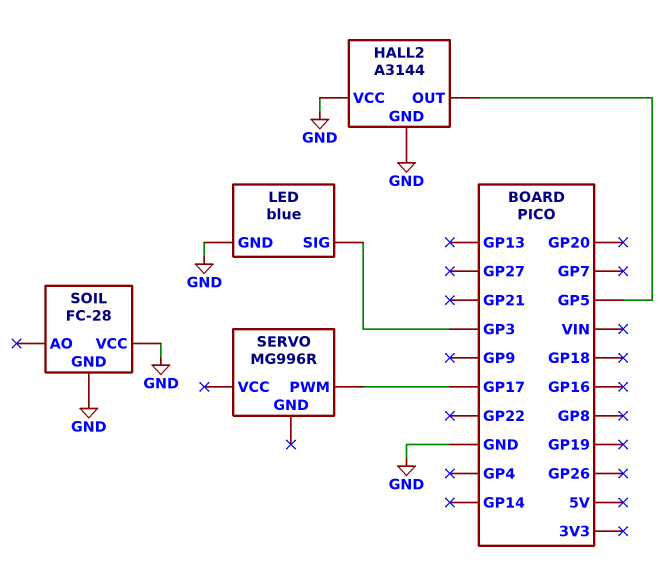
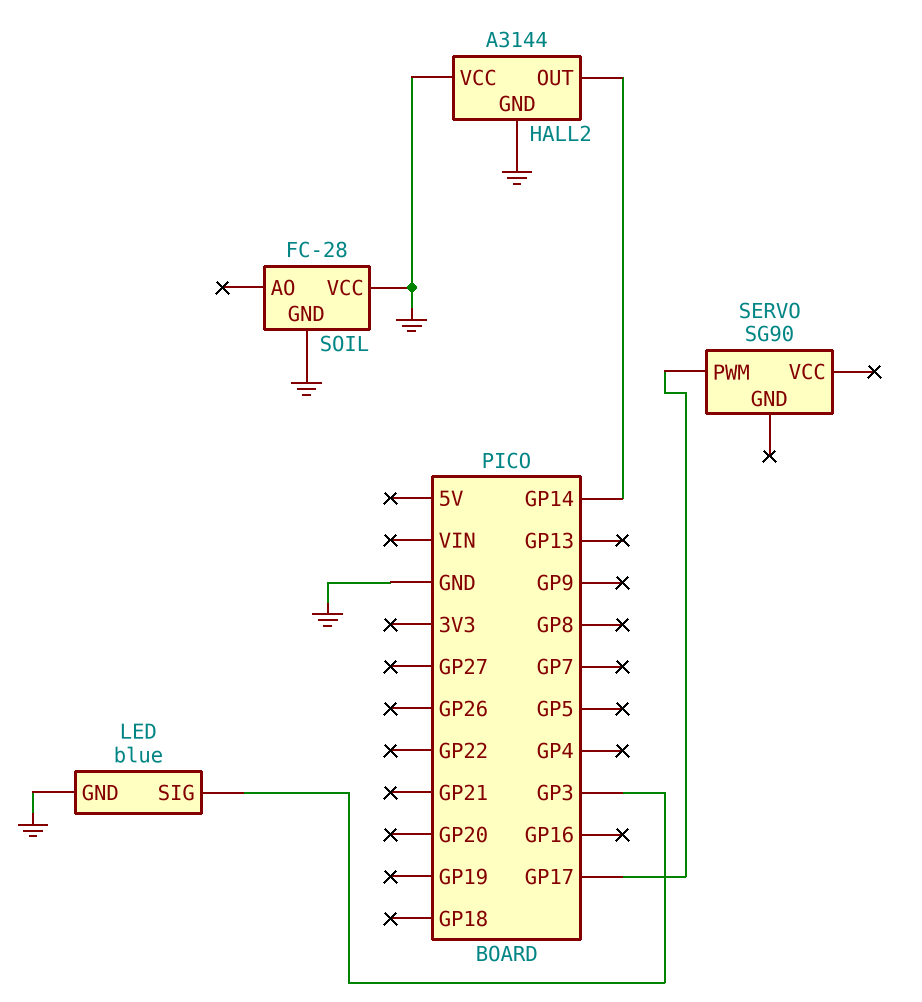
HALL2 pin OUT: GP5 -> GP14
SERVO: MG996R -> SG90

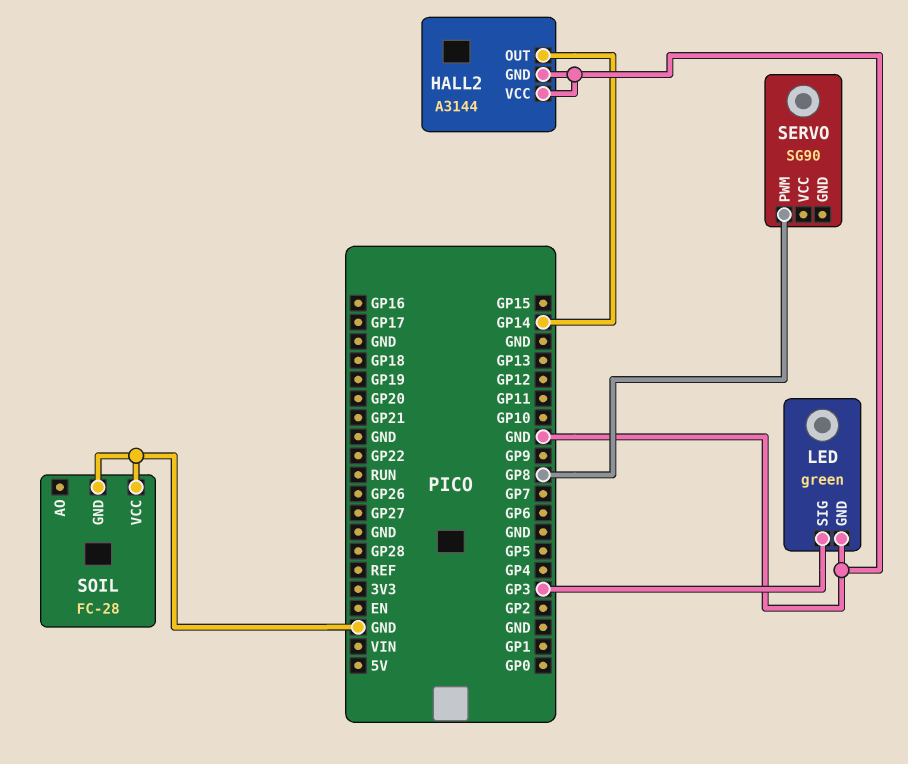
LED: blue -> green
SERVO pin PWM: GP17 -> GP8

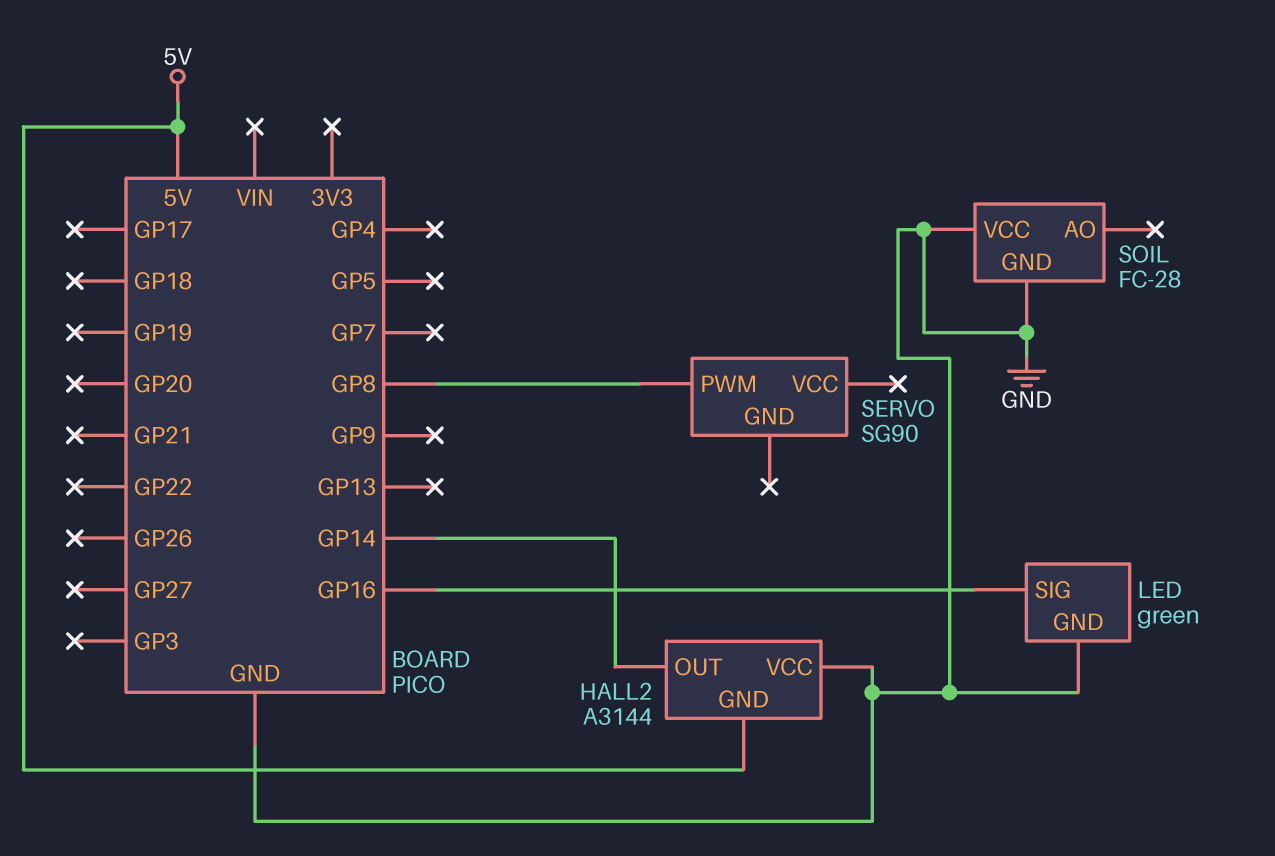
HALL2 pin GND: GND -> 5V
LED pin SIG: GP3 -> GP16

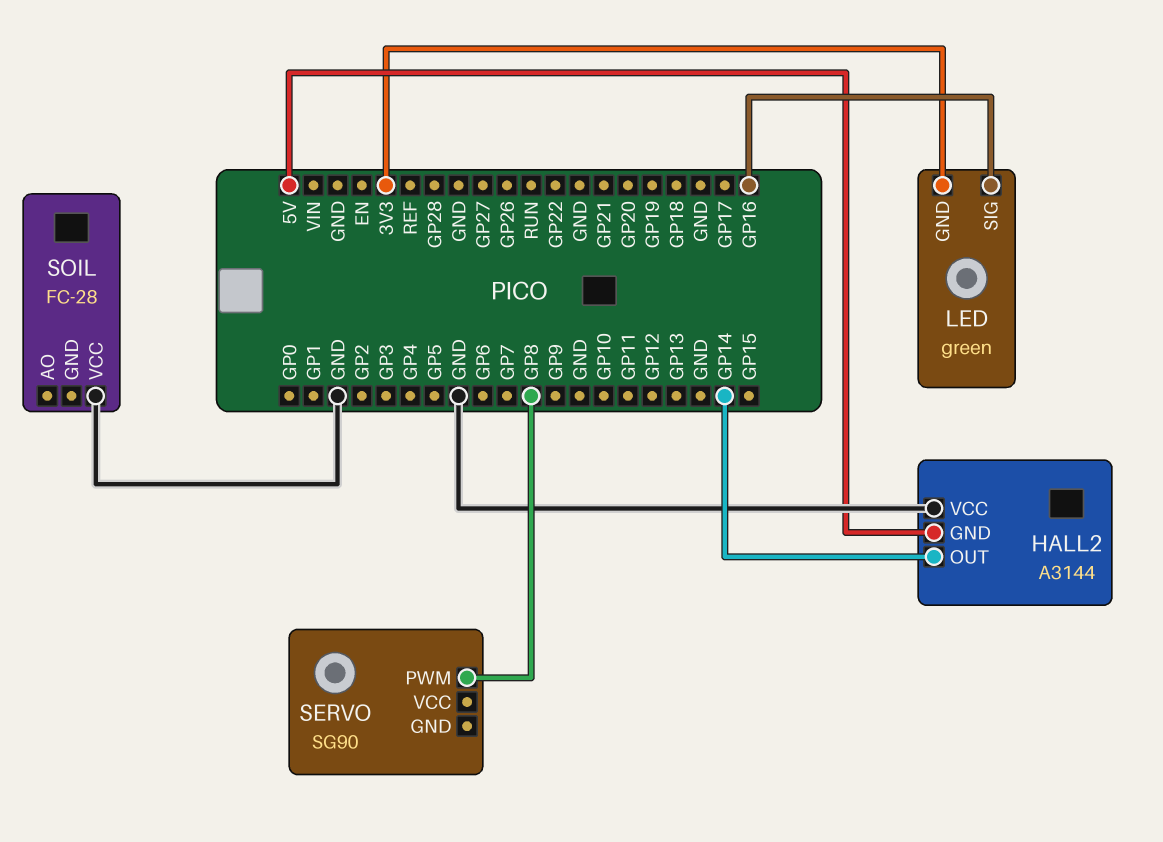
LED pin GND: GND -> 3V3
SOIL pin GND: GND -> none

